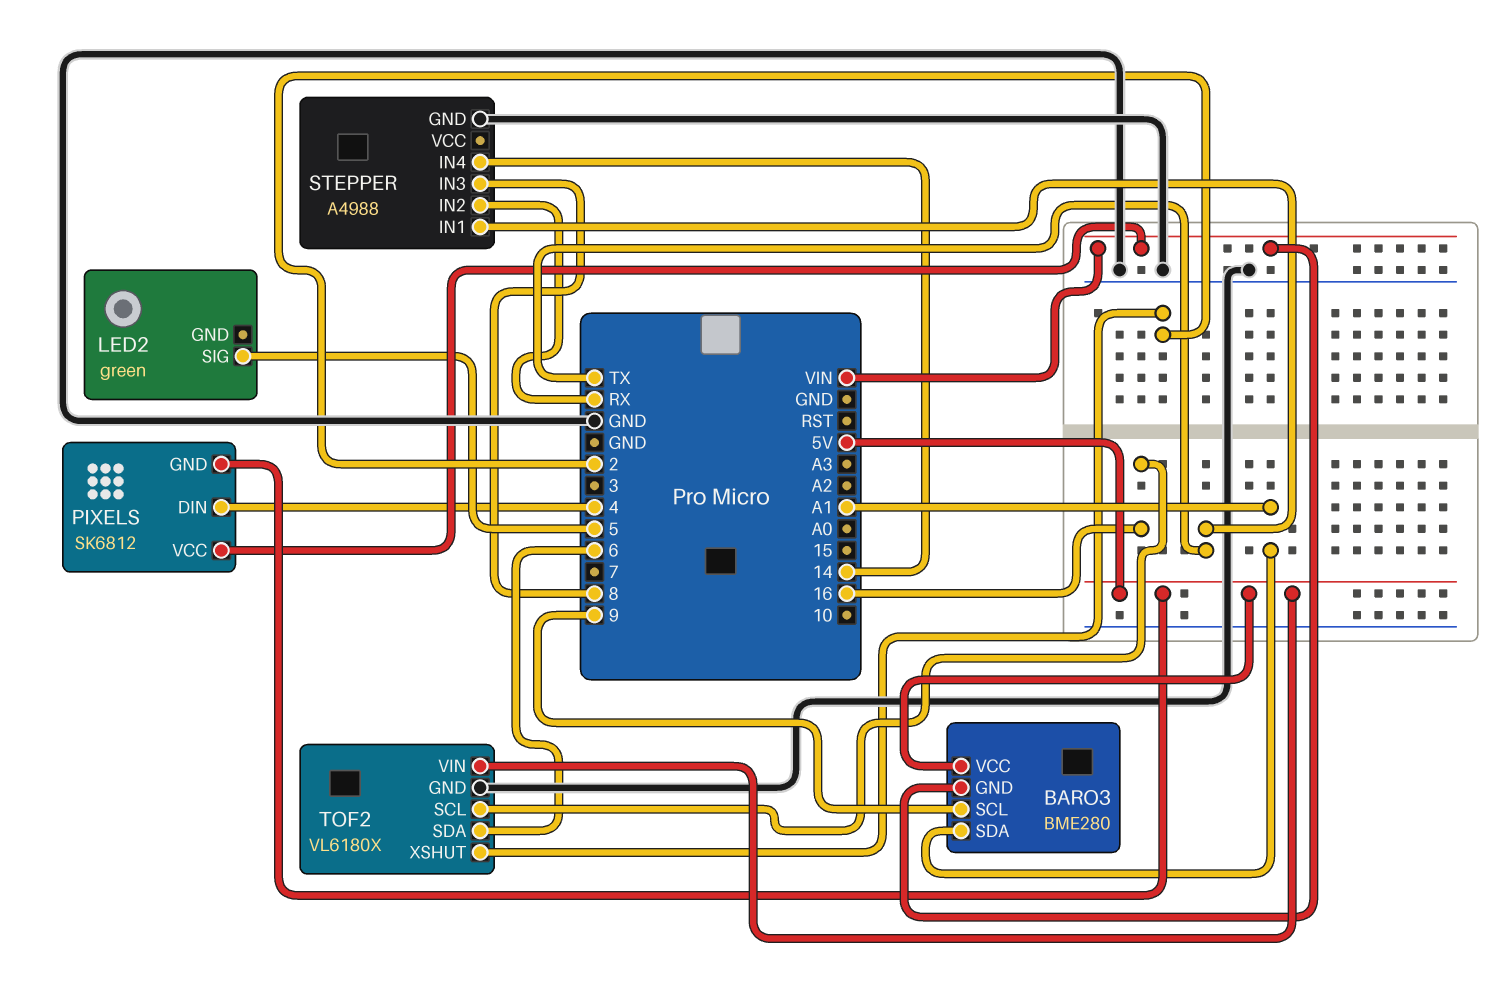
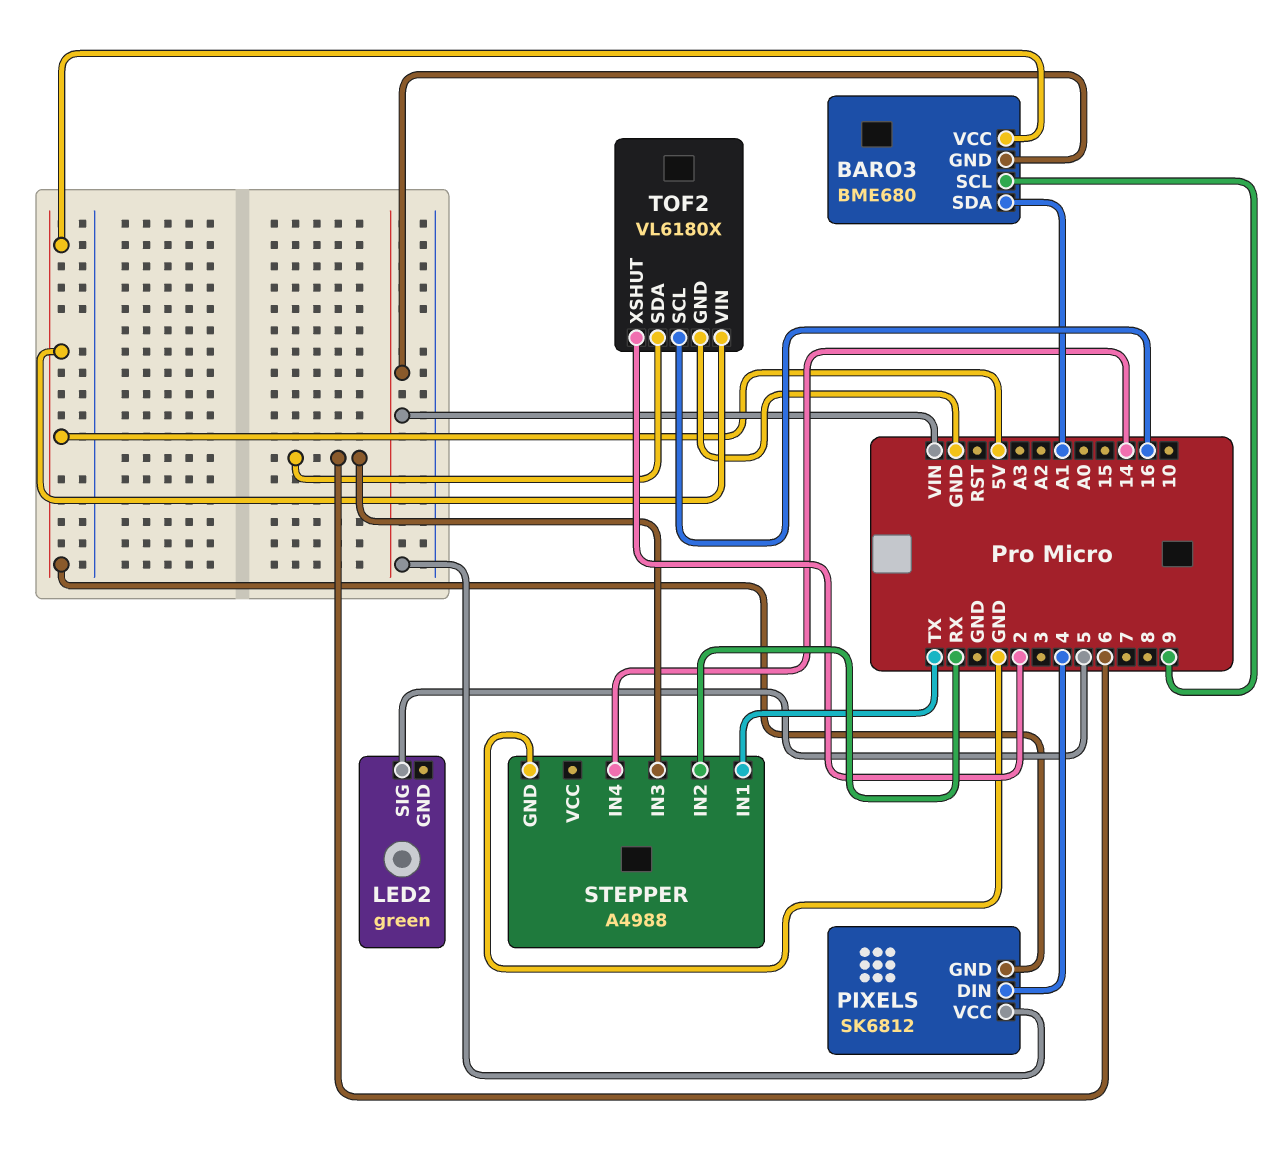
BARO3: BME280 -> BME680
STEPPER pin IN3: 8 -> 6

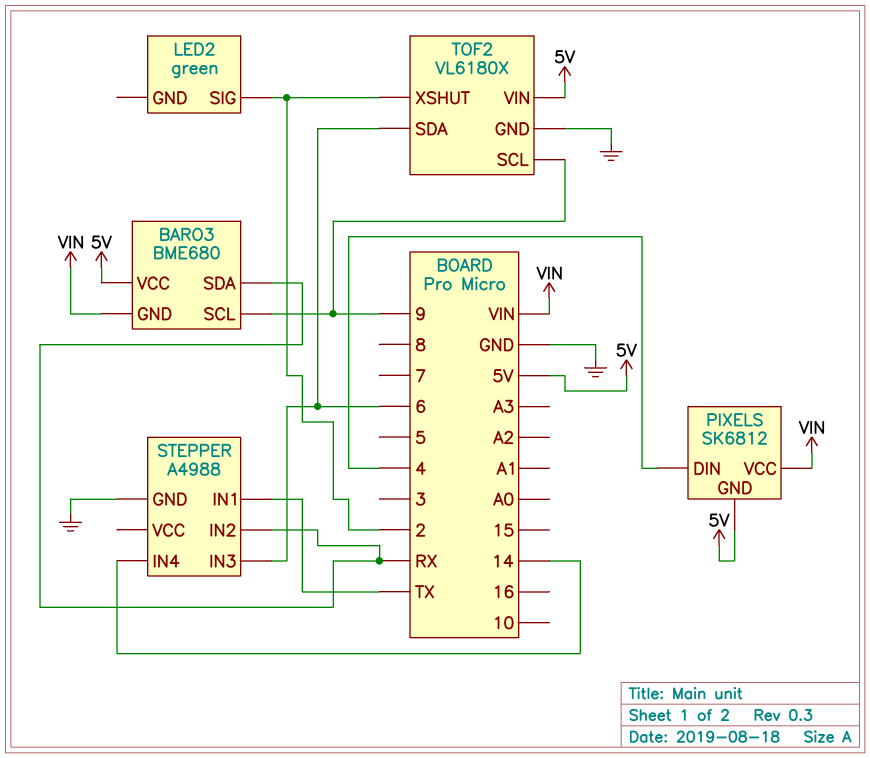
BARO3 pin SDA: A1 -> RX
LED2 pin SIG: 5 -> 2
TOF2 pin SCL: 16 -> 9

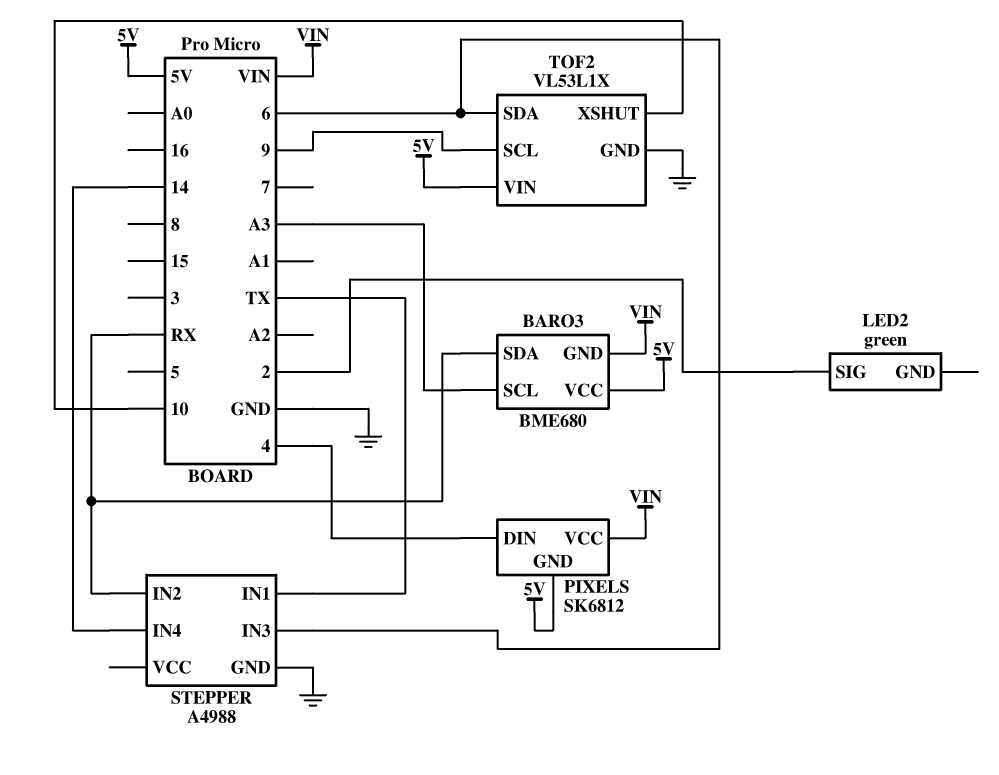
BARO3 pin SCL: 9 -> A3
TOF2: VL6180X -> VL53L1X
TOF2 pin XSHUT: 2 -> 10

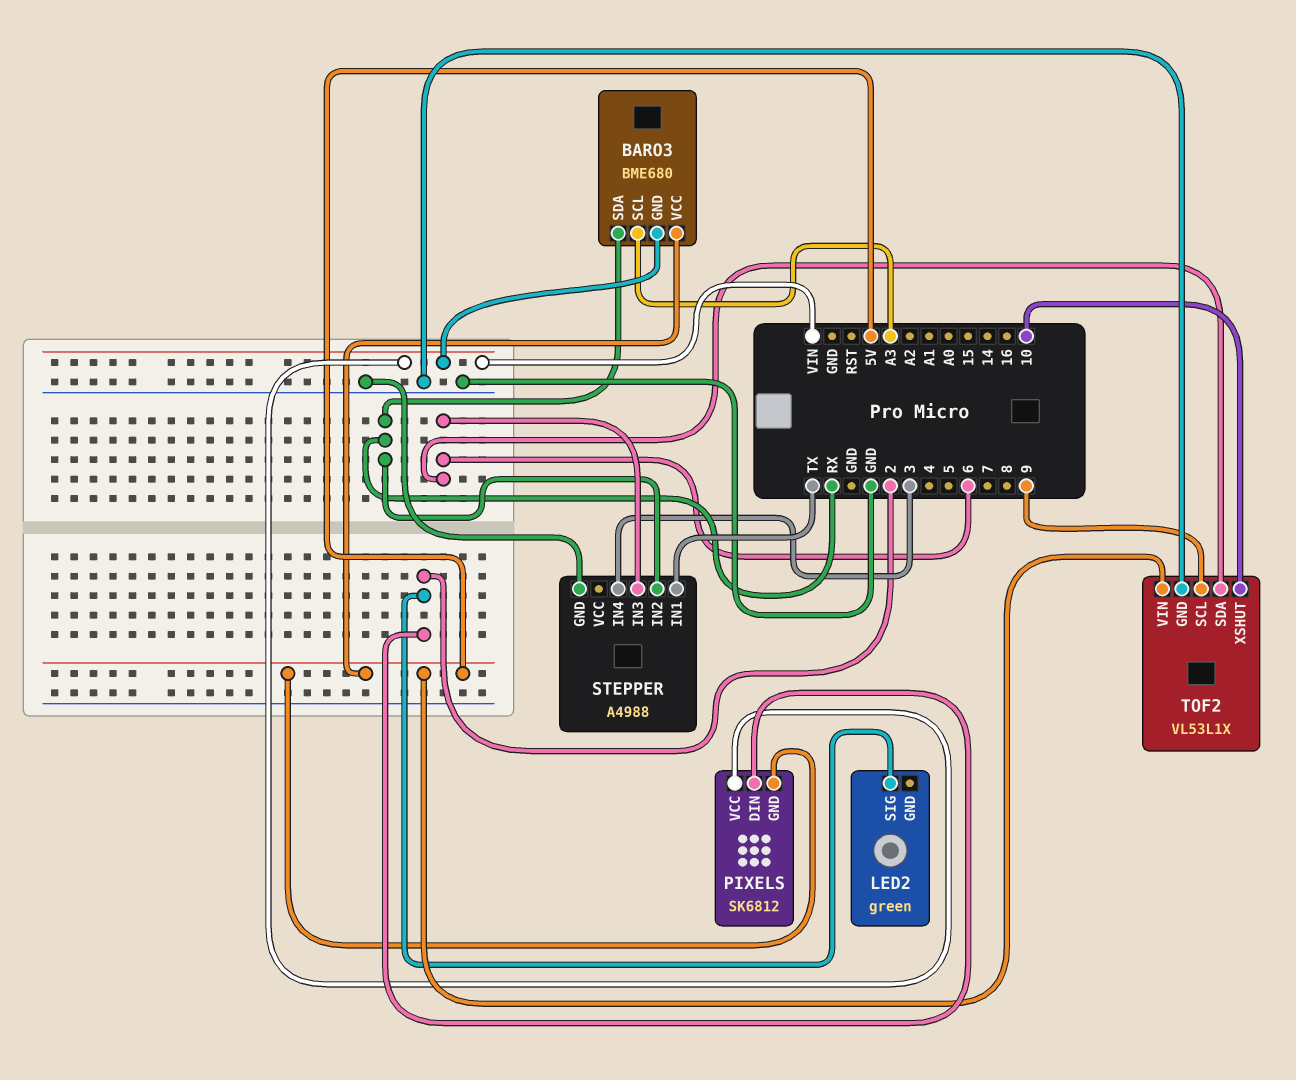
PIXELS pin DIN: 4 -> 2
STEPPER pin IN4: 14 -> 3

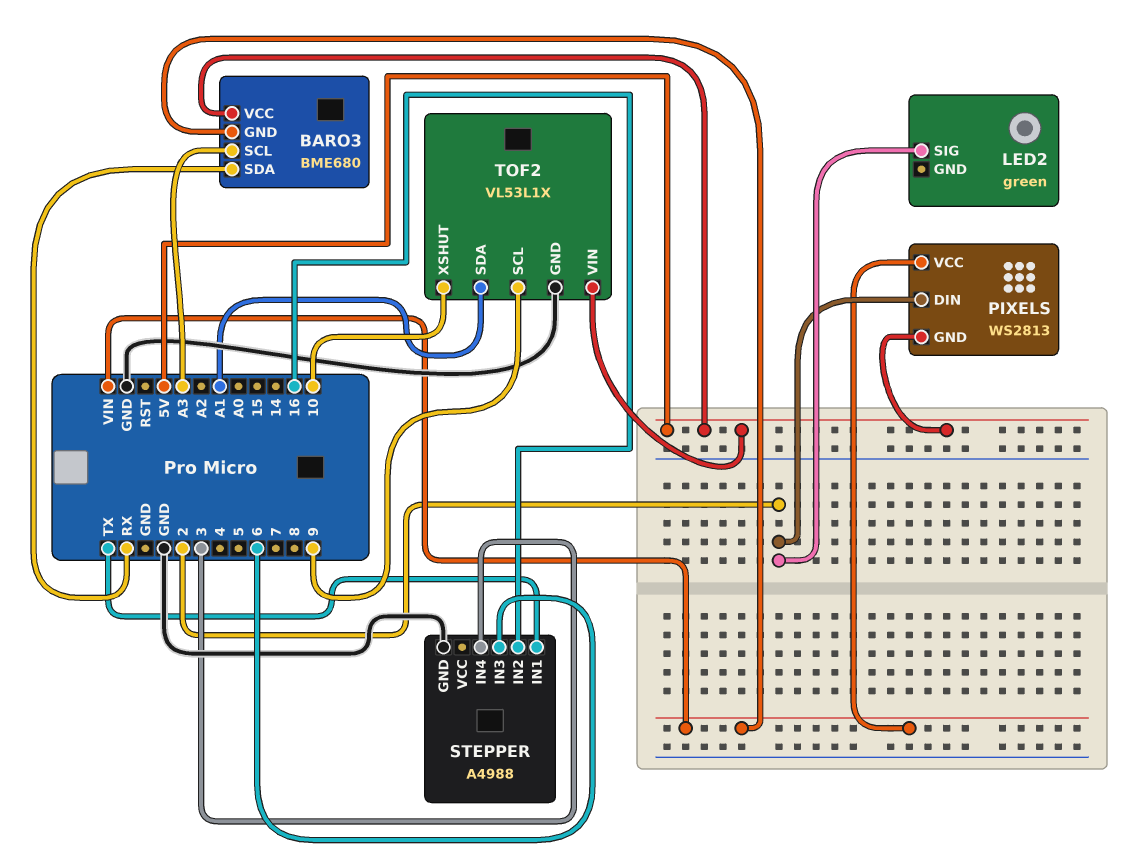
PIXELS: SK6812 -> WS2813
STEPPER pin IN2: RX -> 16
TOF2 pin SDA: 6 -> A1

